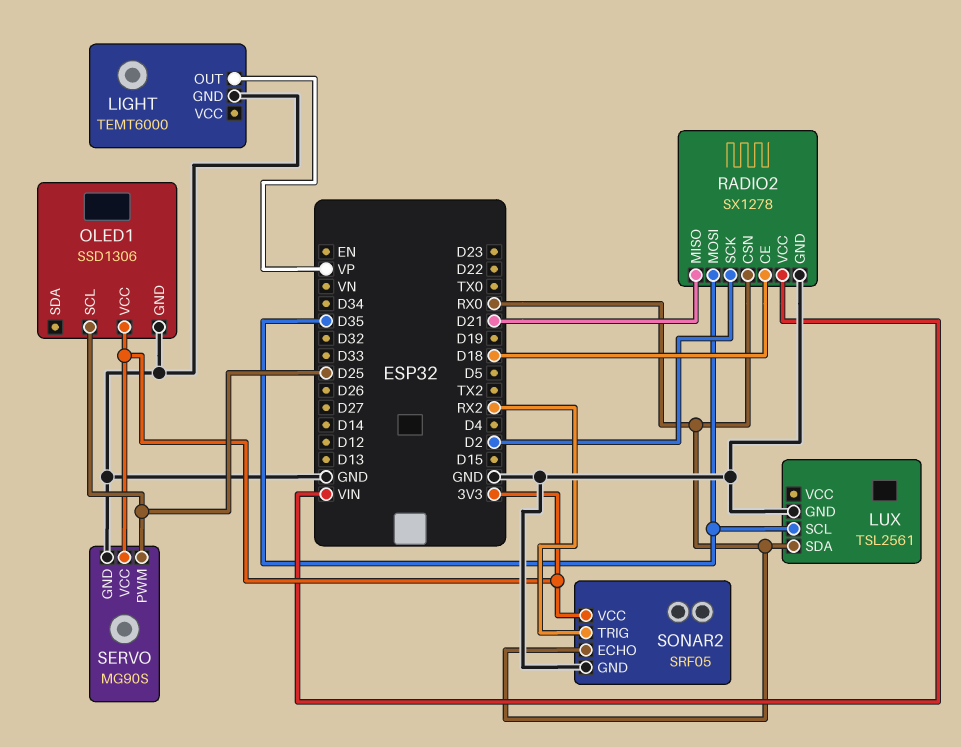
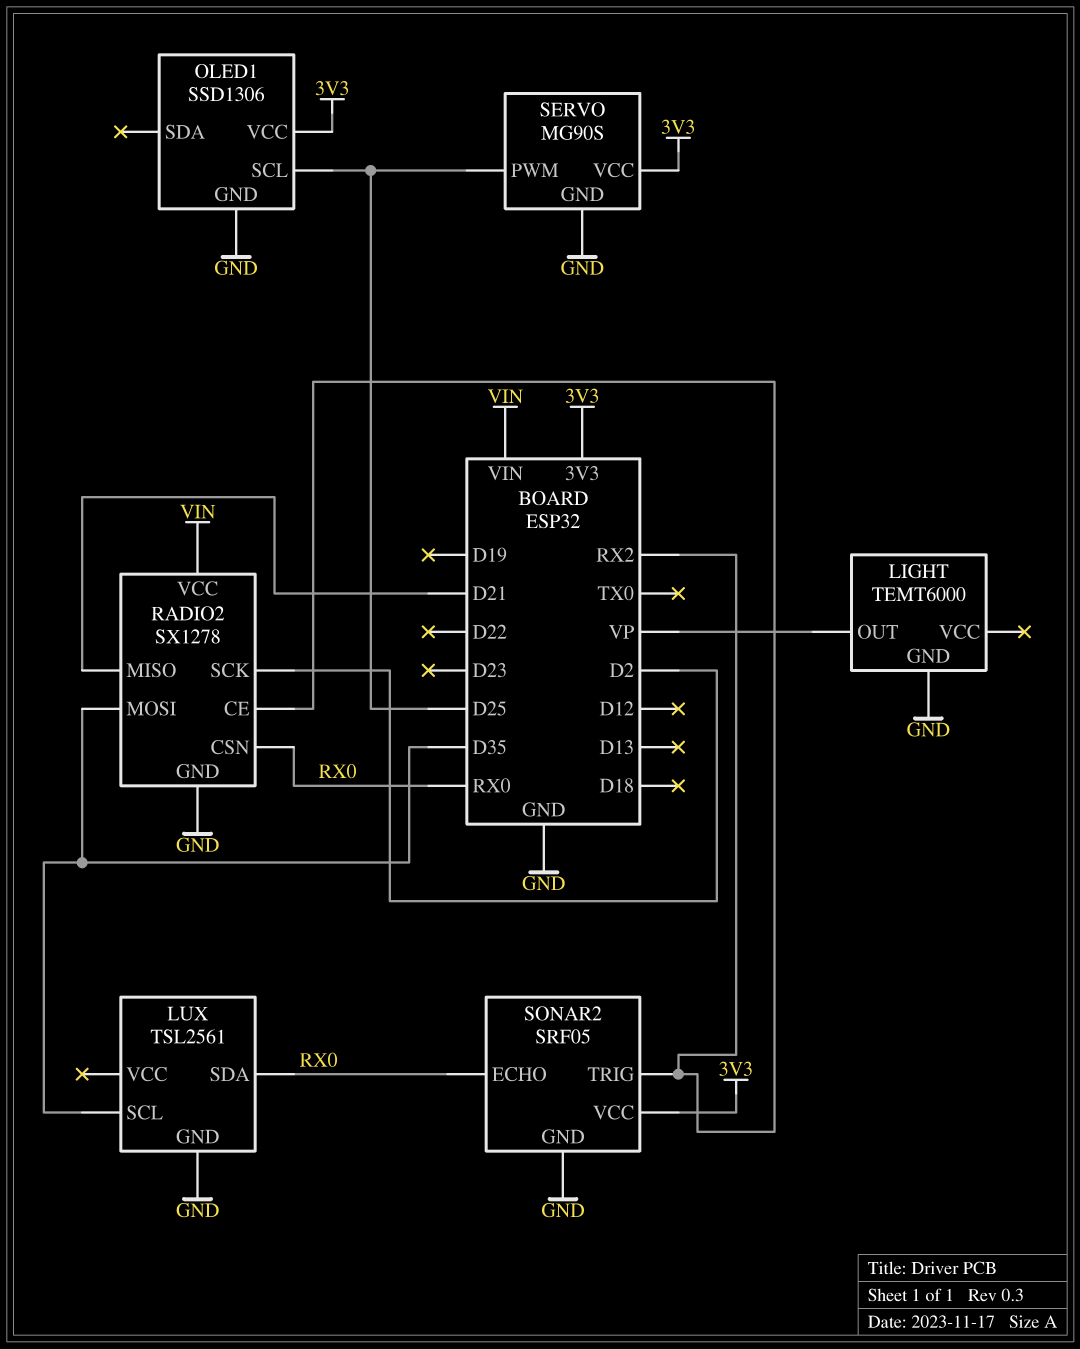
RADIO2 pin CE: D18 -> RX2

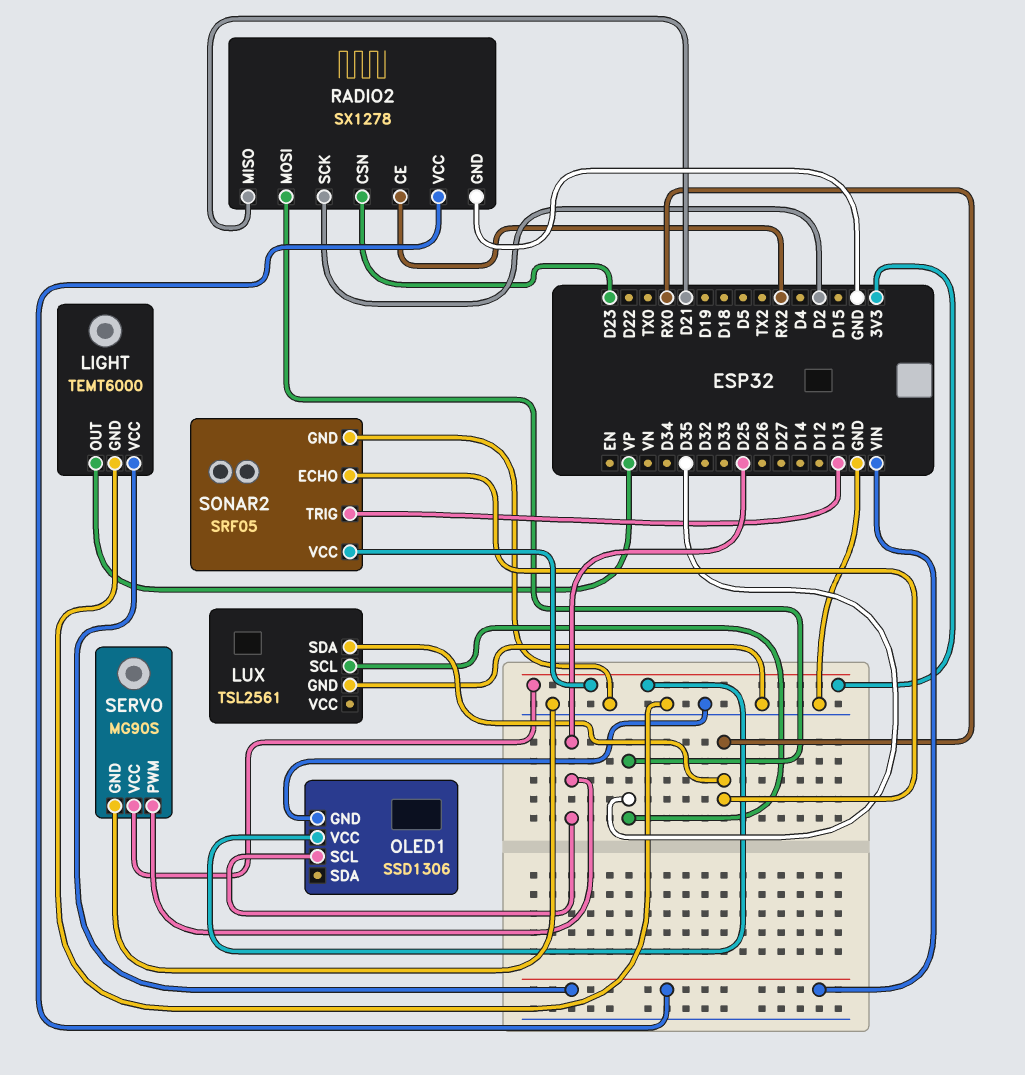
LIGHT pin VCC: none -> VIN
RADIO2 pin CSN: RX0 -> D23
SONAR2 pin TRIG: RX2 -> D13

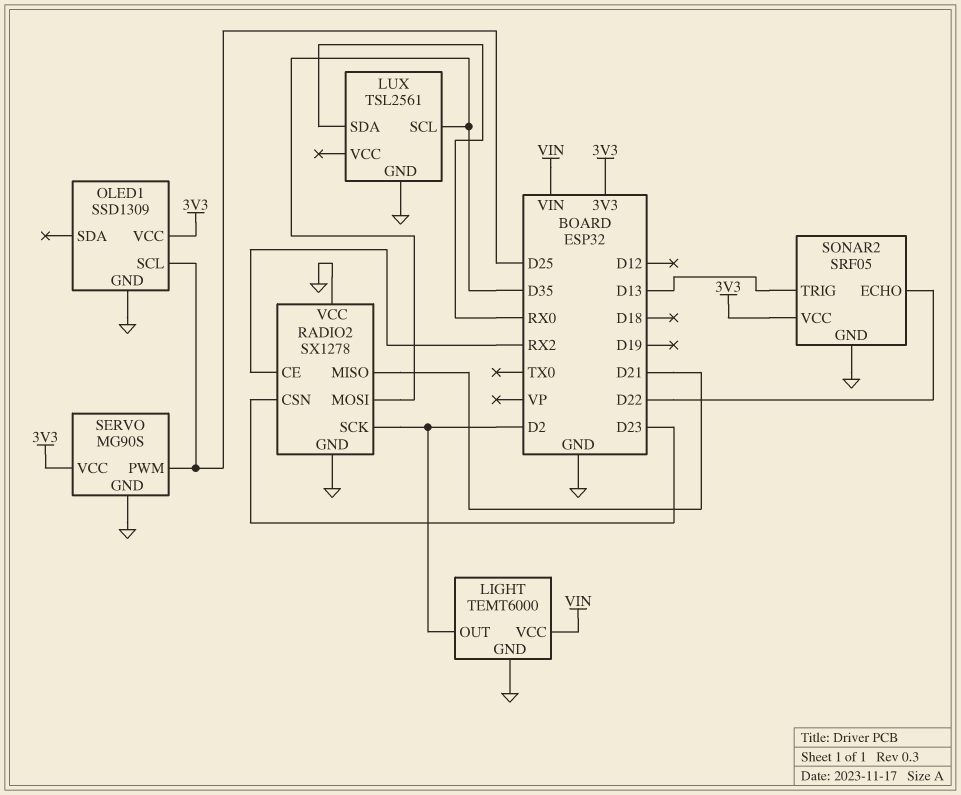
LIGHT pin OUT: VP -> D2
OLED1: SSD1306 -> SSD1309
RADIO2 pin VCC: VIN -> GND
SONAR2 pin ECHO: RX0 -> D22

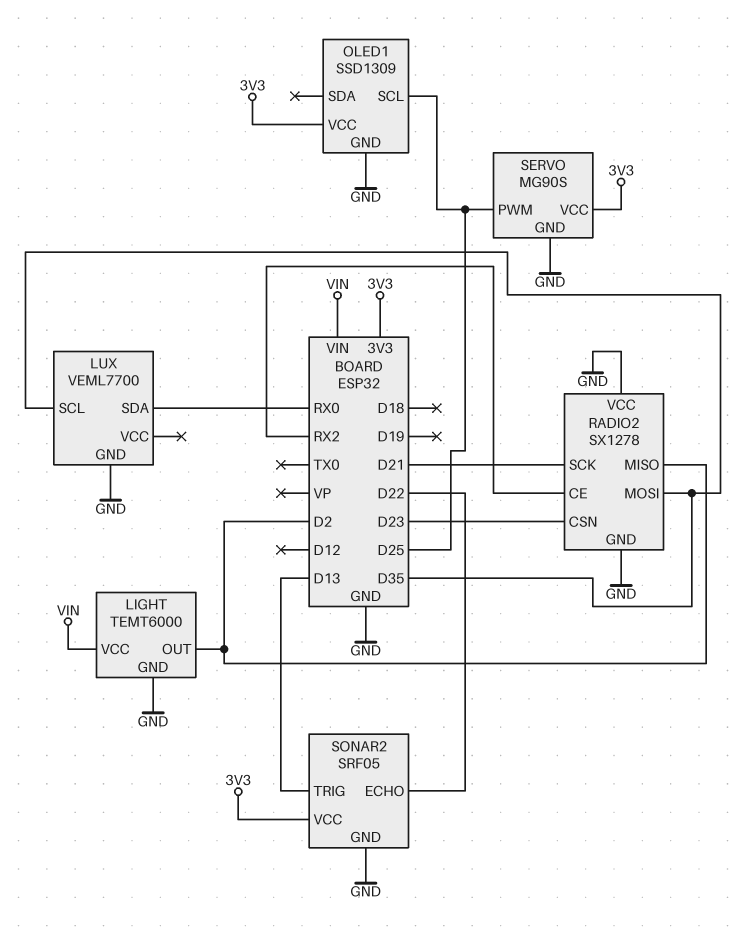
LUX: TSL2561 -> VEML7700
RADIO2 pin MISO: D21 -> D2
RADIO2 pin SCK: D2 -> D21

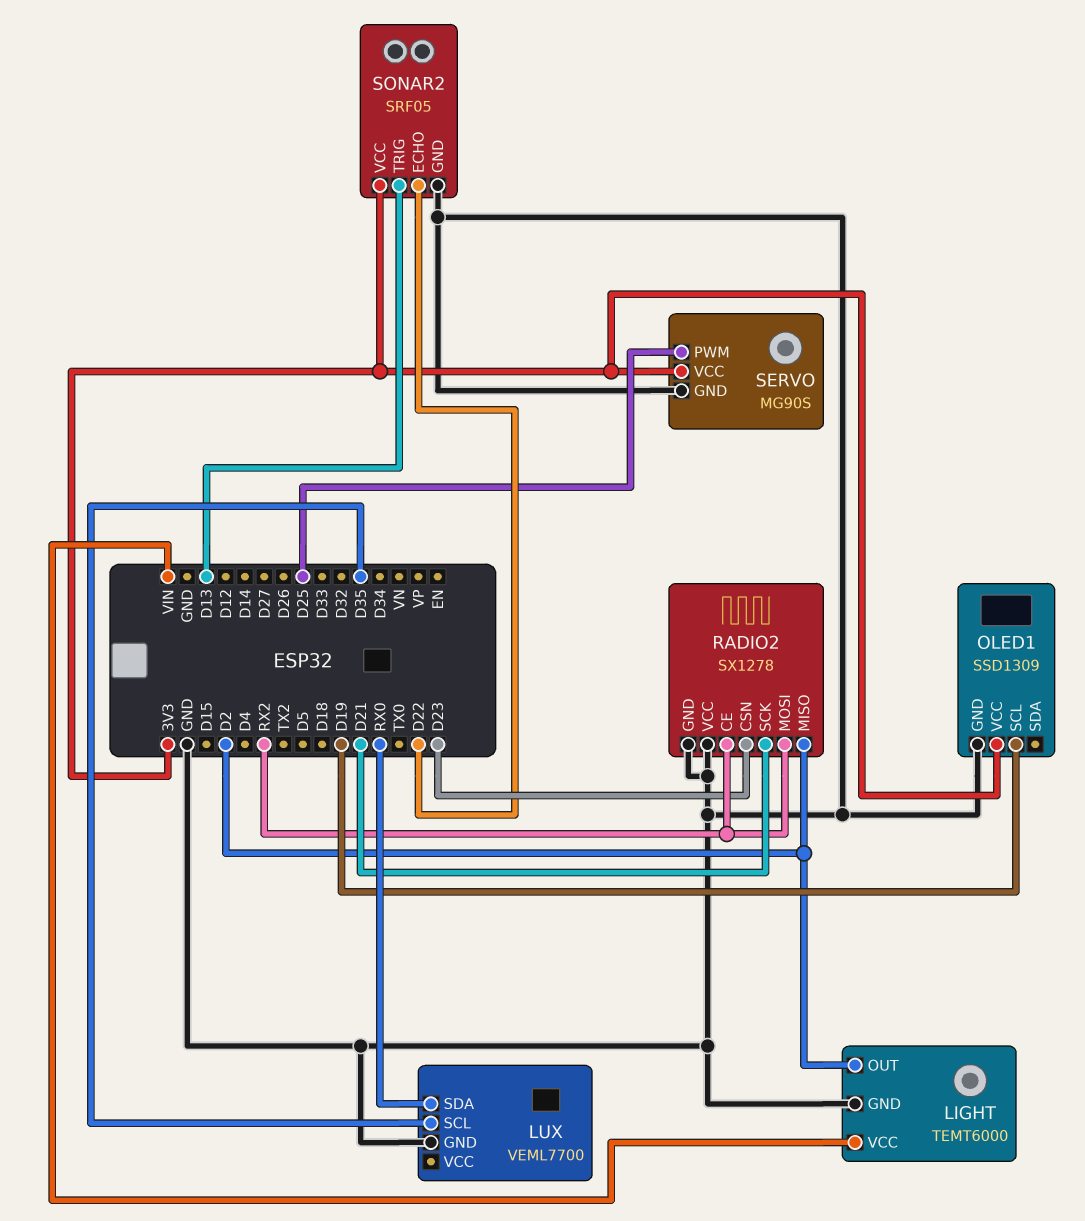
OLED1 pin SCL: D25 -> D19
RADIO2 pin MOSI: D35 -> RX2

